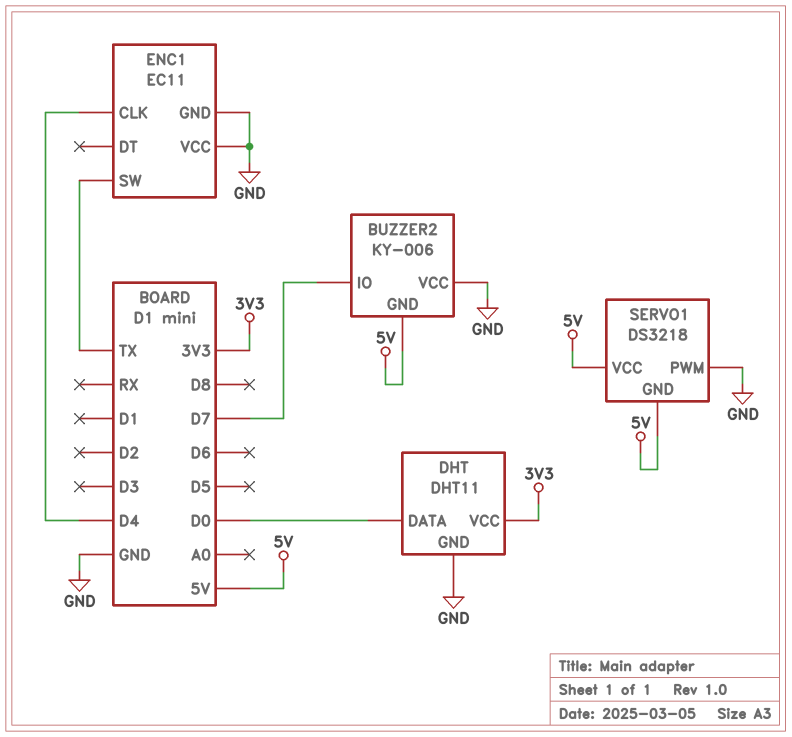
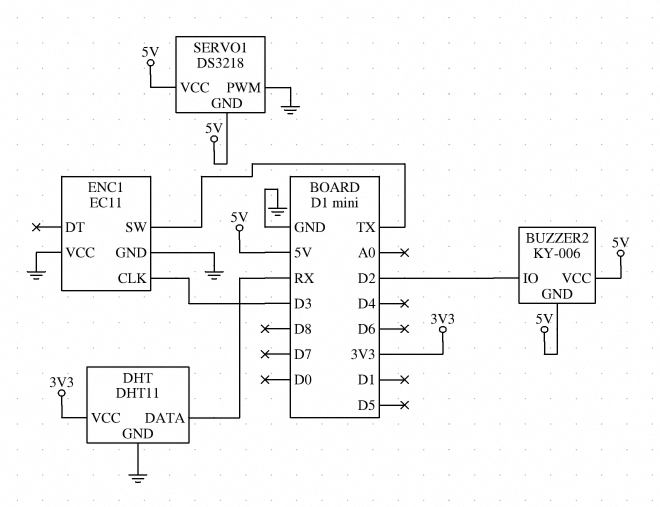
BUZZER2 pin IO: D7 -> D2
BUZZER2 pin VCC: GND -> 5V
DHT pin DATA: D0 -> RX
ENC1 pin CLK: D4 -> D3

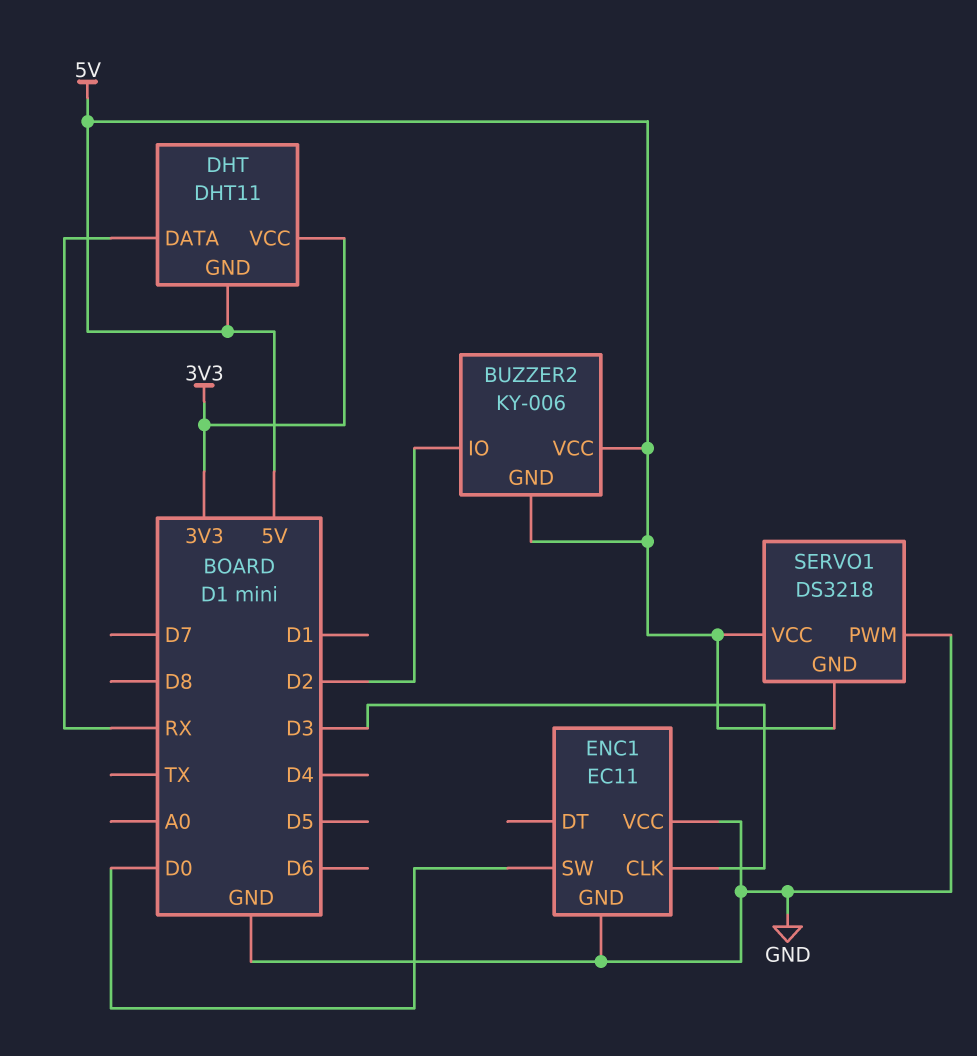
DHT pin GND: GND -> 5V
ENC1 pin SW: TX -> D0

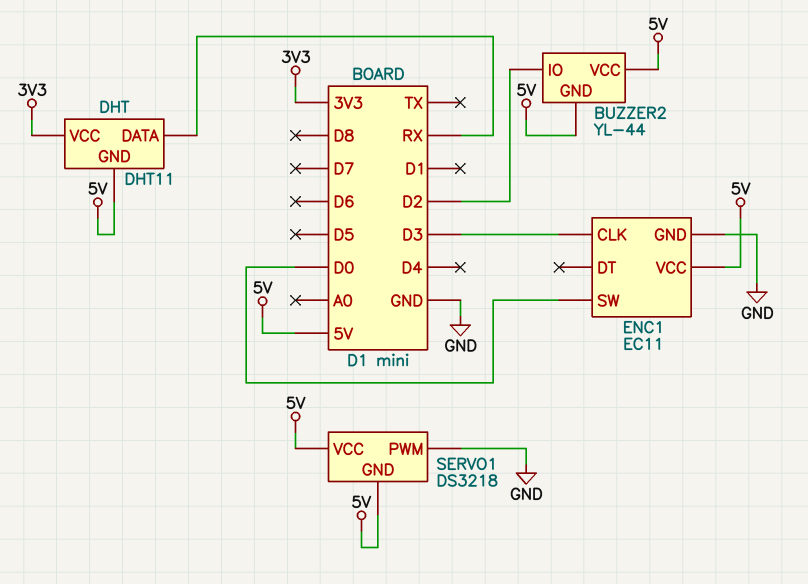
BUZZER2: KY-006 -> YL-44
ENC1 pin VCC: GND -> 5V

